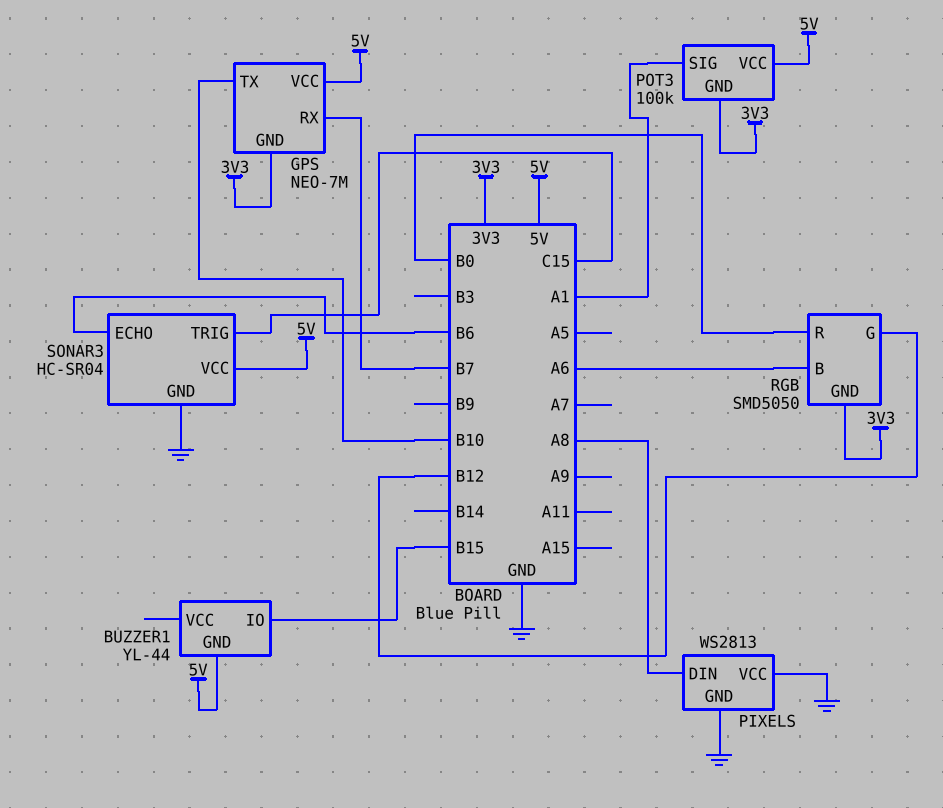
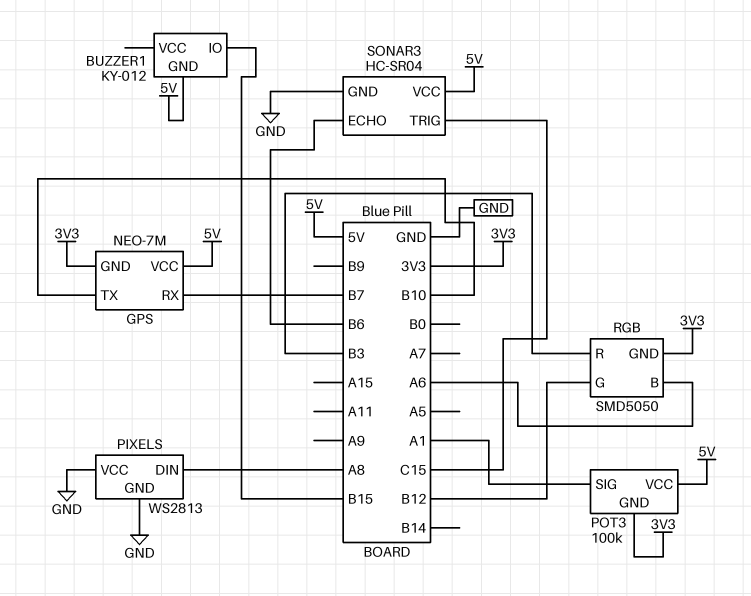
BUZZER1: YL-44 -> KY-012
RGB pin R: B0 -> B3

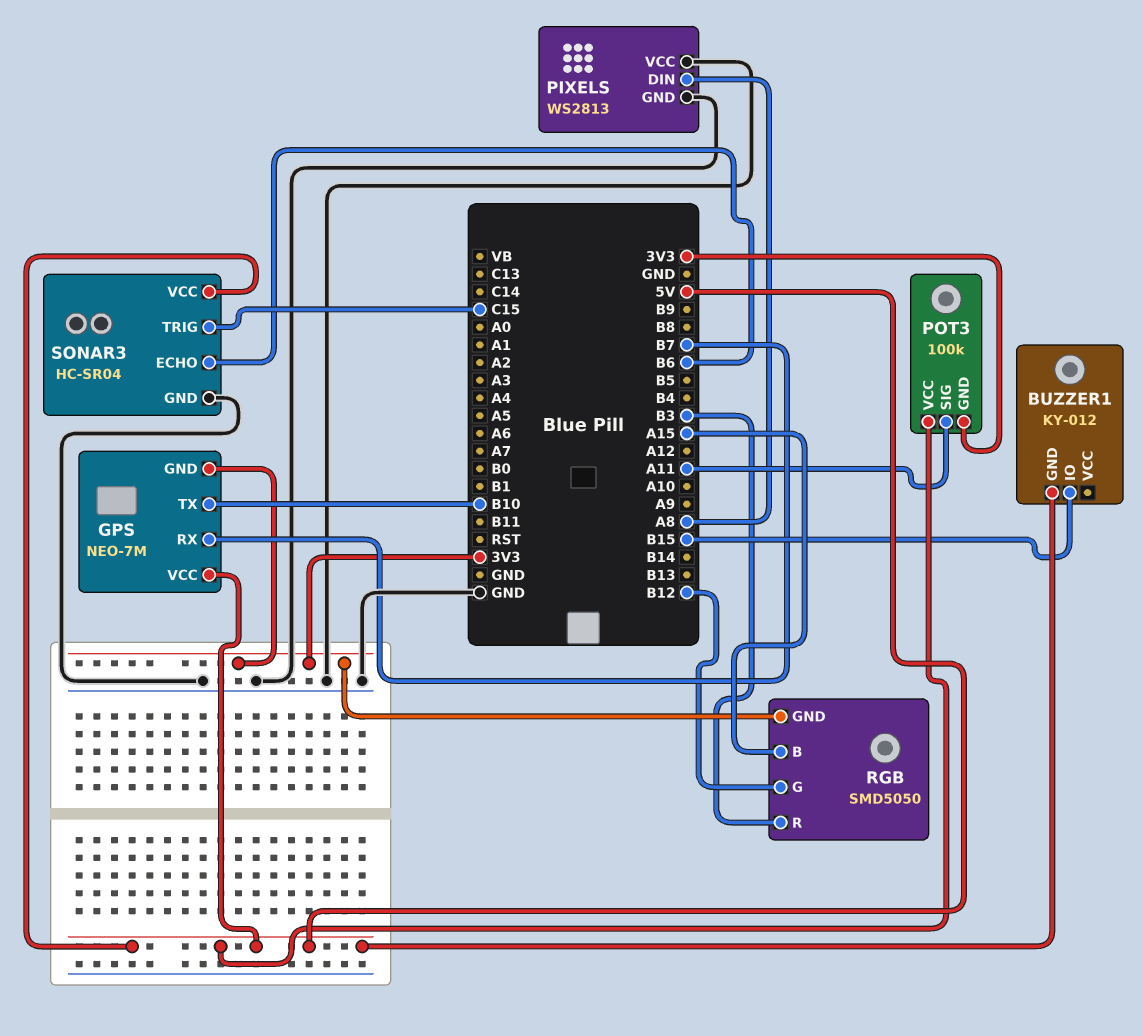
POT3 pin SIG: A1 -> A11
RGB pin B: A6 -> A15

